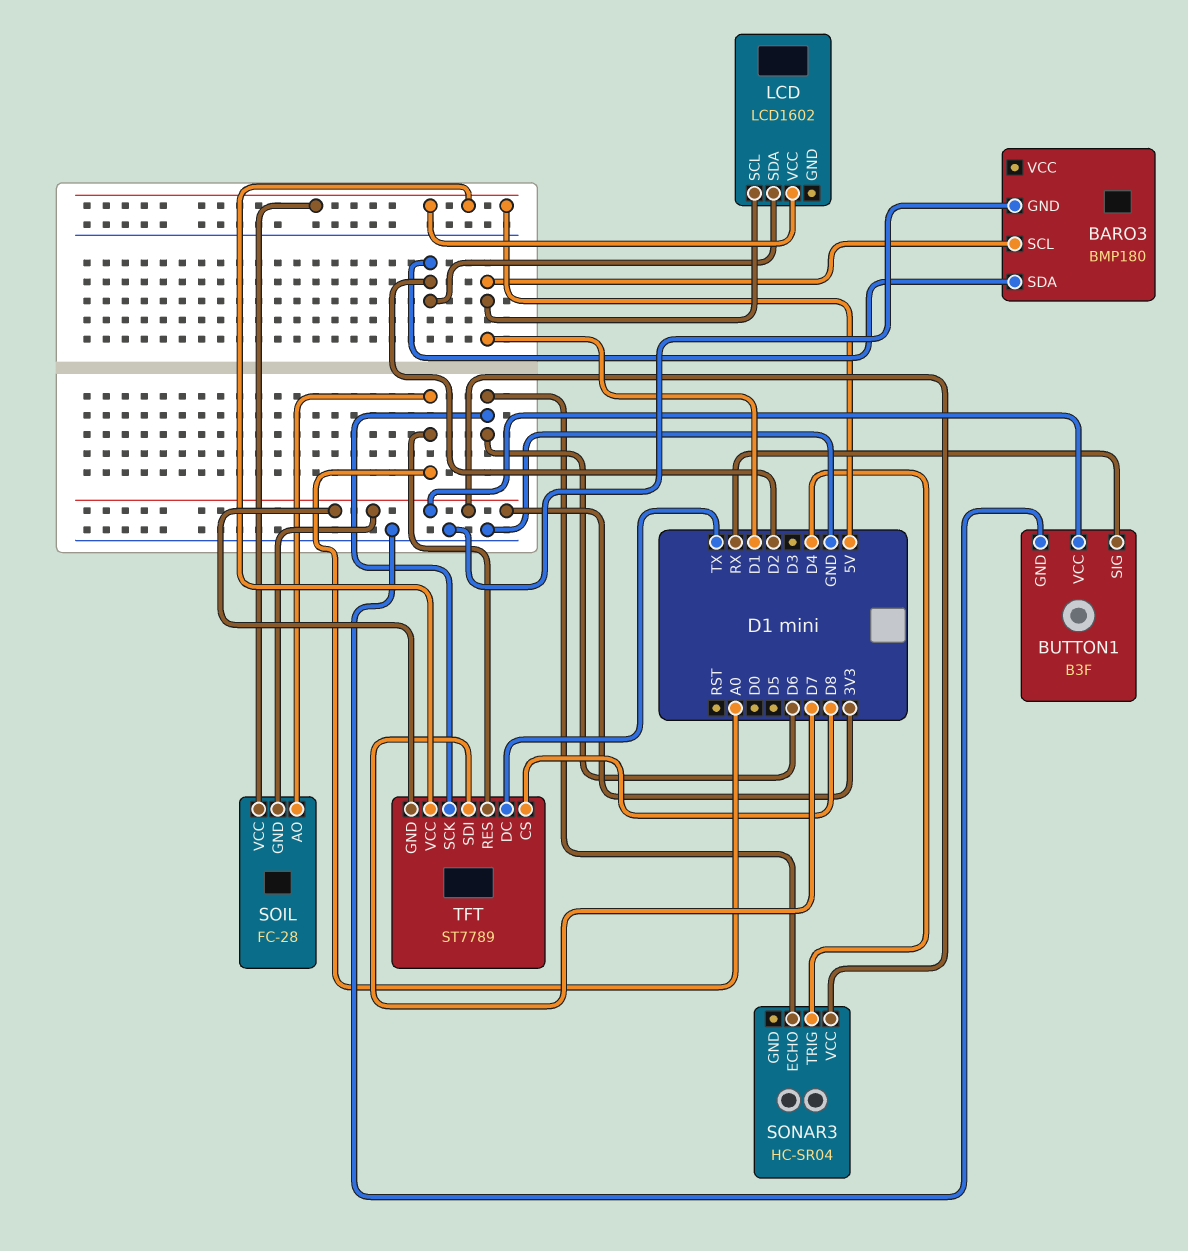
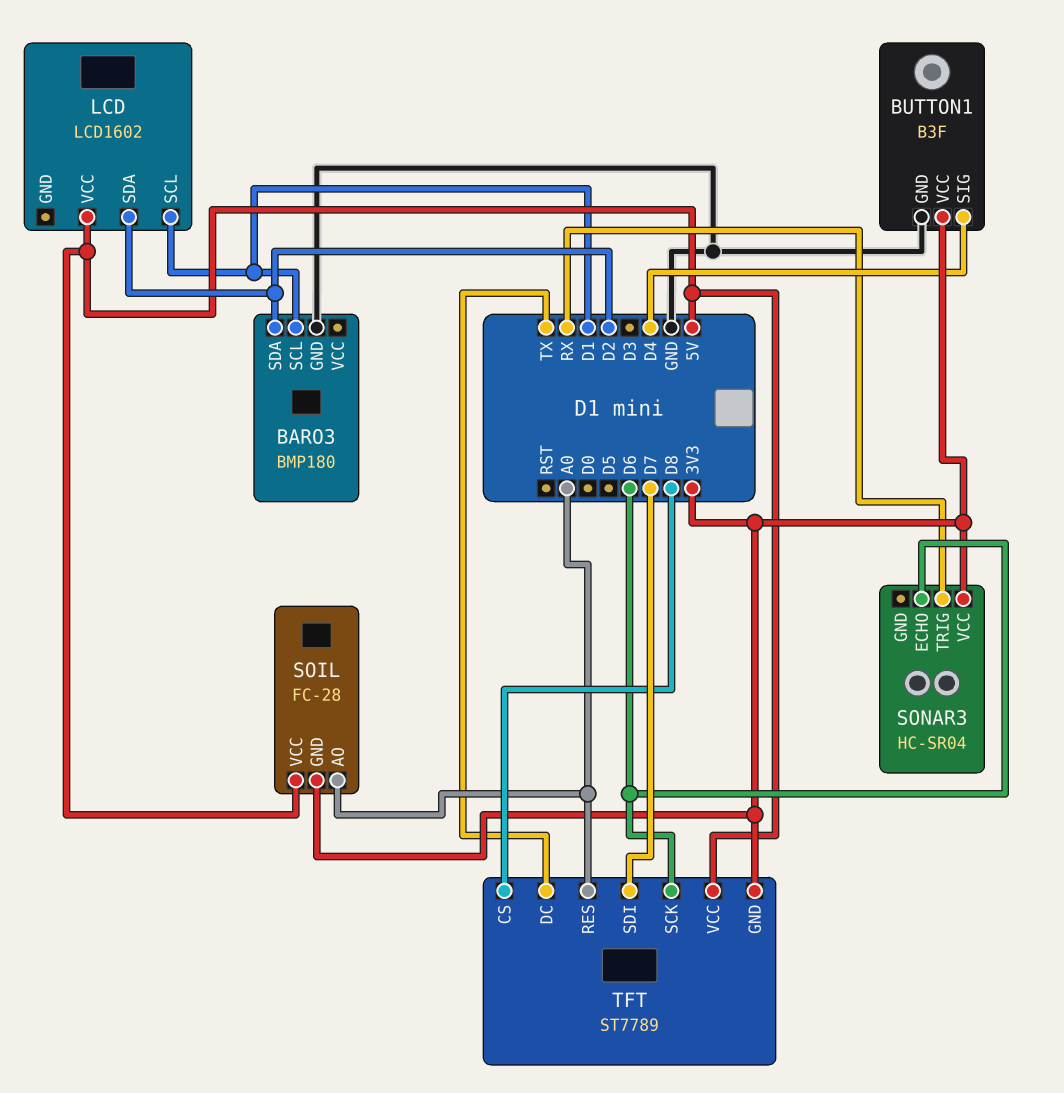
BUTTON1 pin SIG: RX -> D4
SONAR3 pin TRIG: D4 -> RX

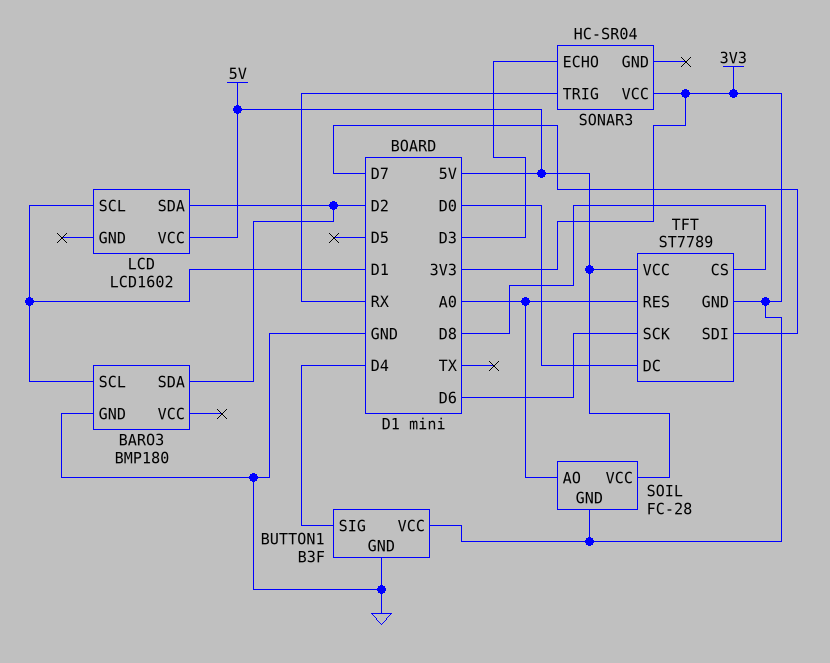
SONAR3 pin ECHO: D6 -> D3
TFT pin DC: TX -> D0

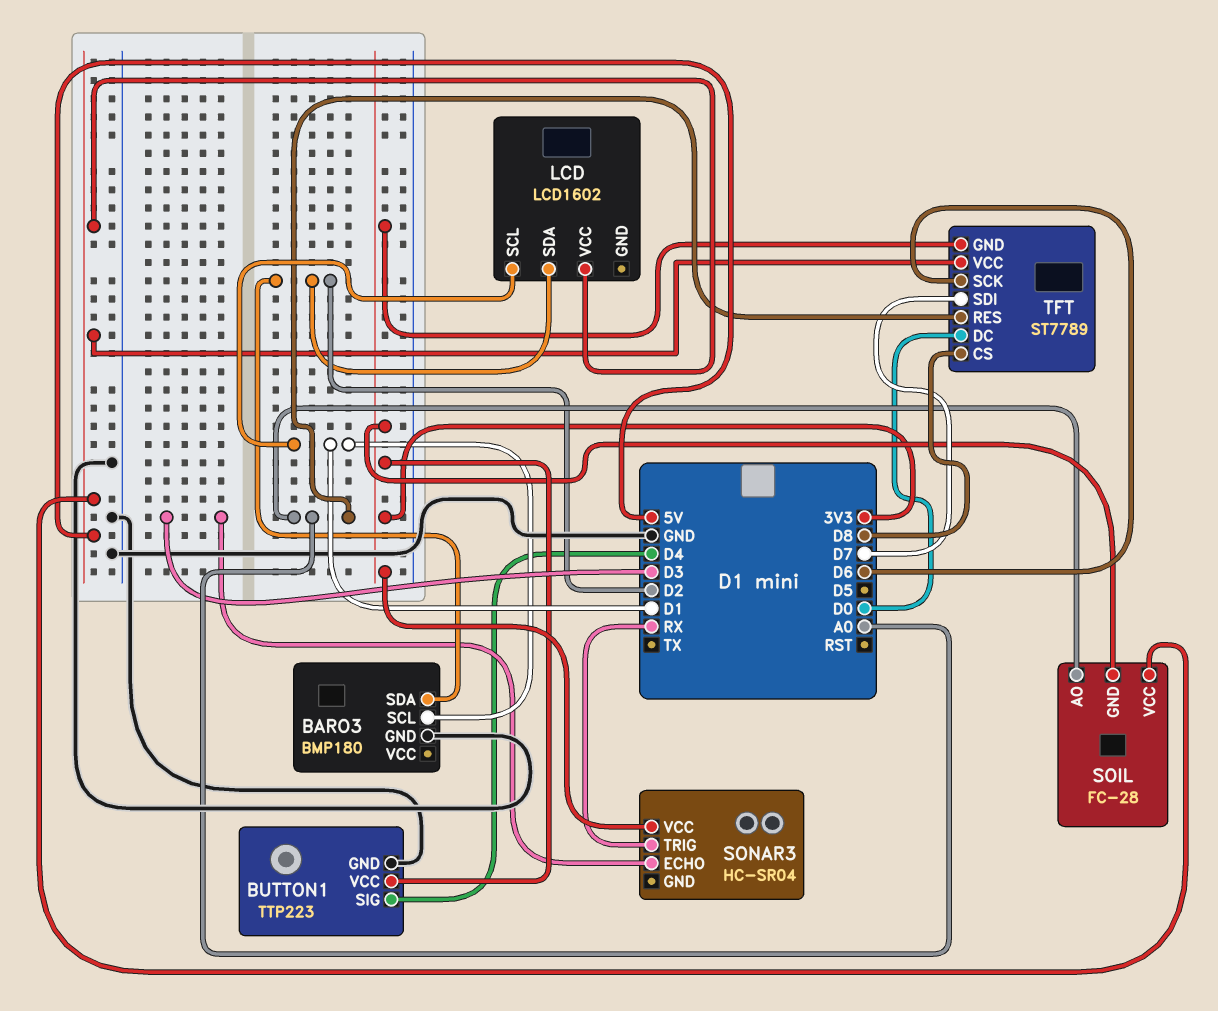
BUTTON1: B3F -> TTP223

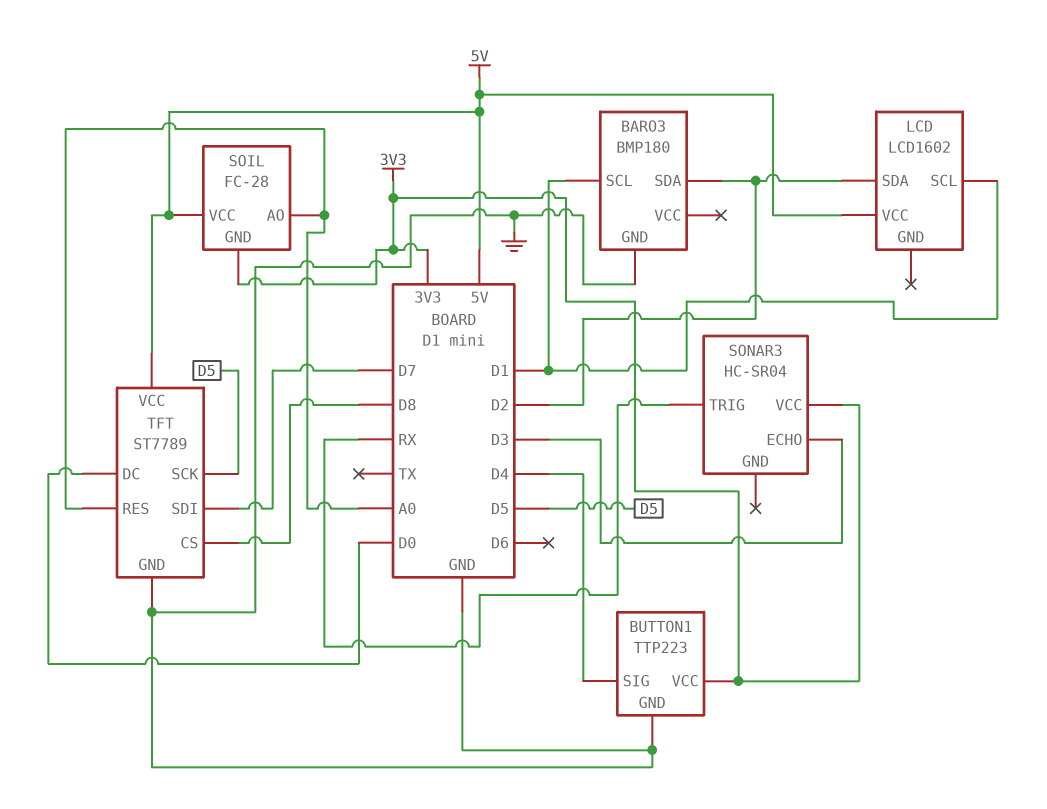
TFT pin GND: 3V3 -> GND
TFT pin SCK: D6 -> D5

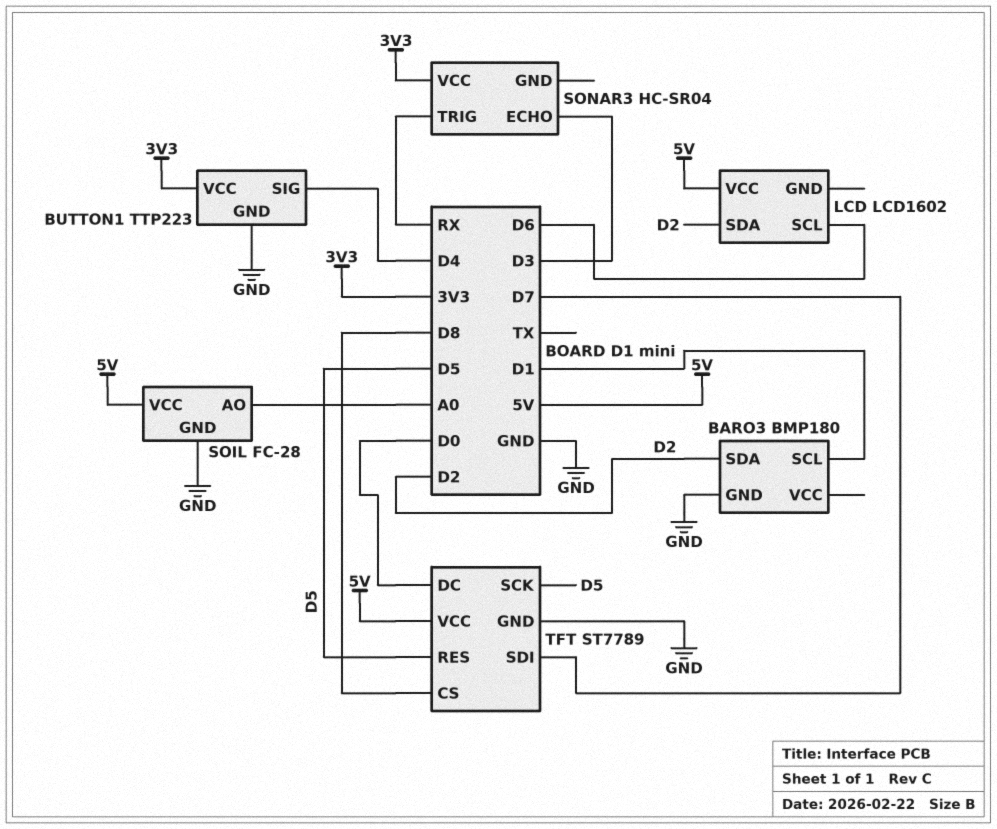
LCD pin SCL: D1 -> D6
SOIL pin GND: 3V3 -> GND
TFT pin RES: A0 -> D5

